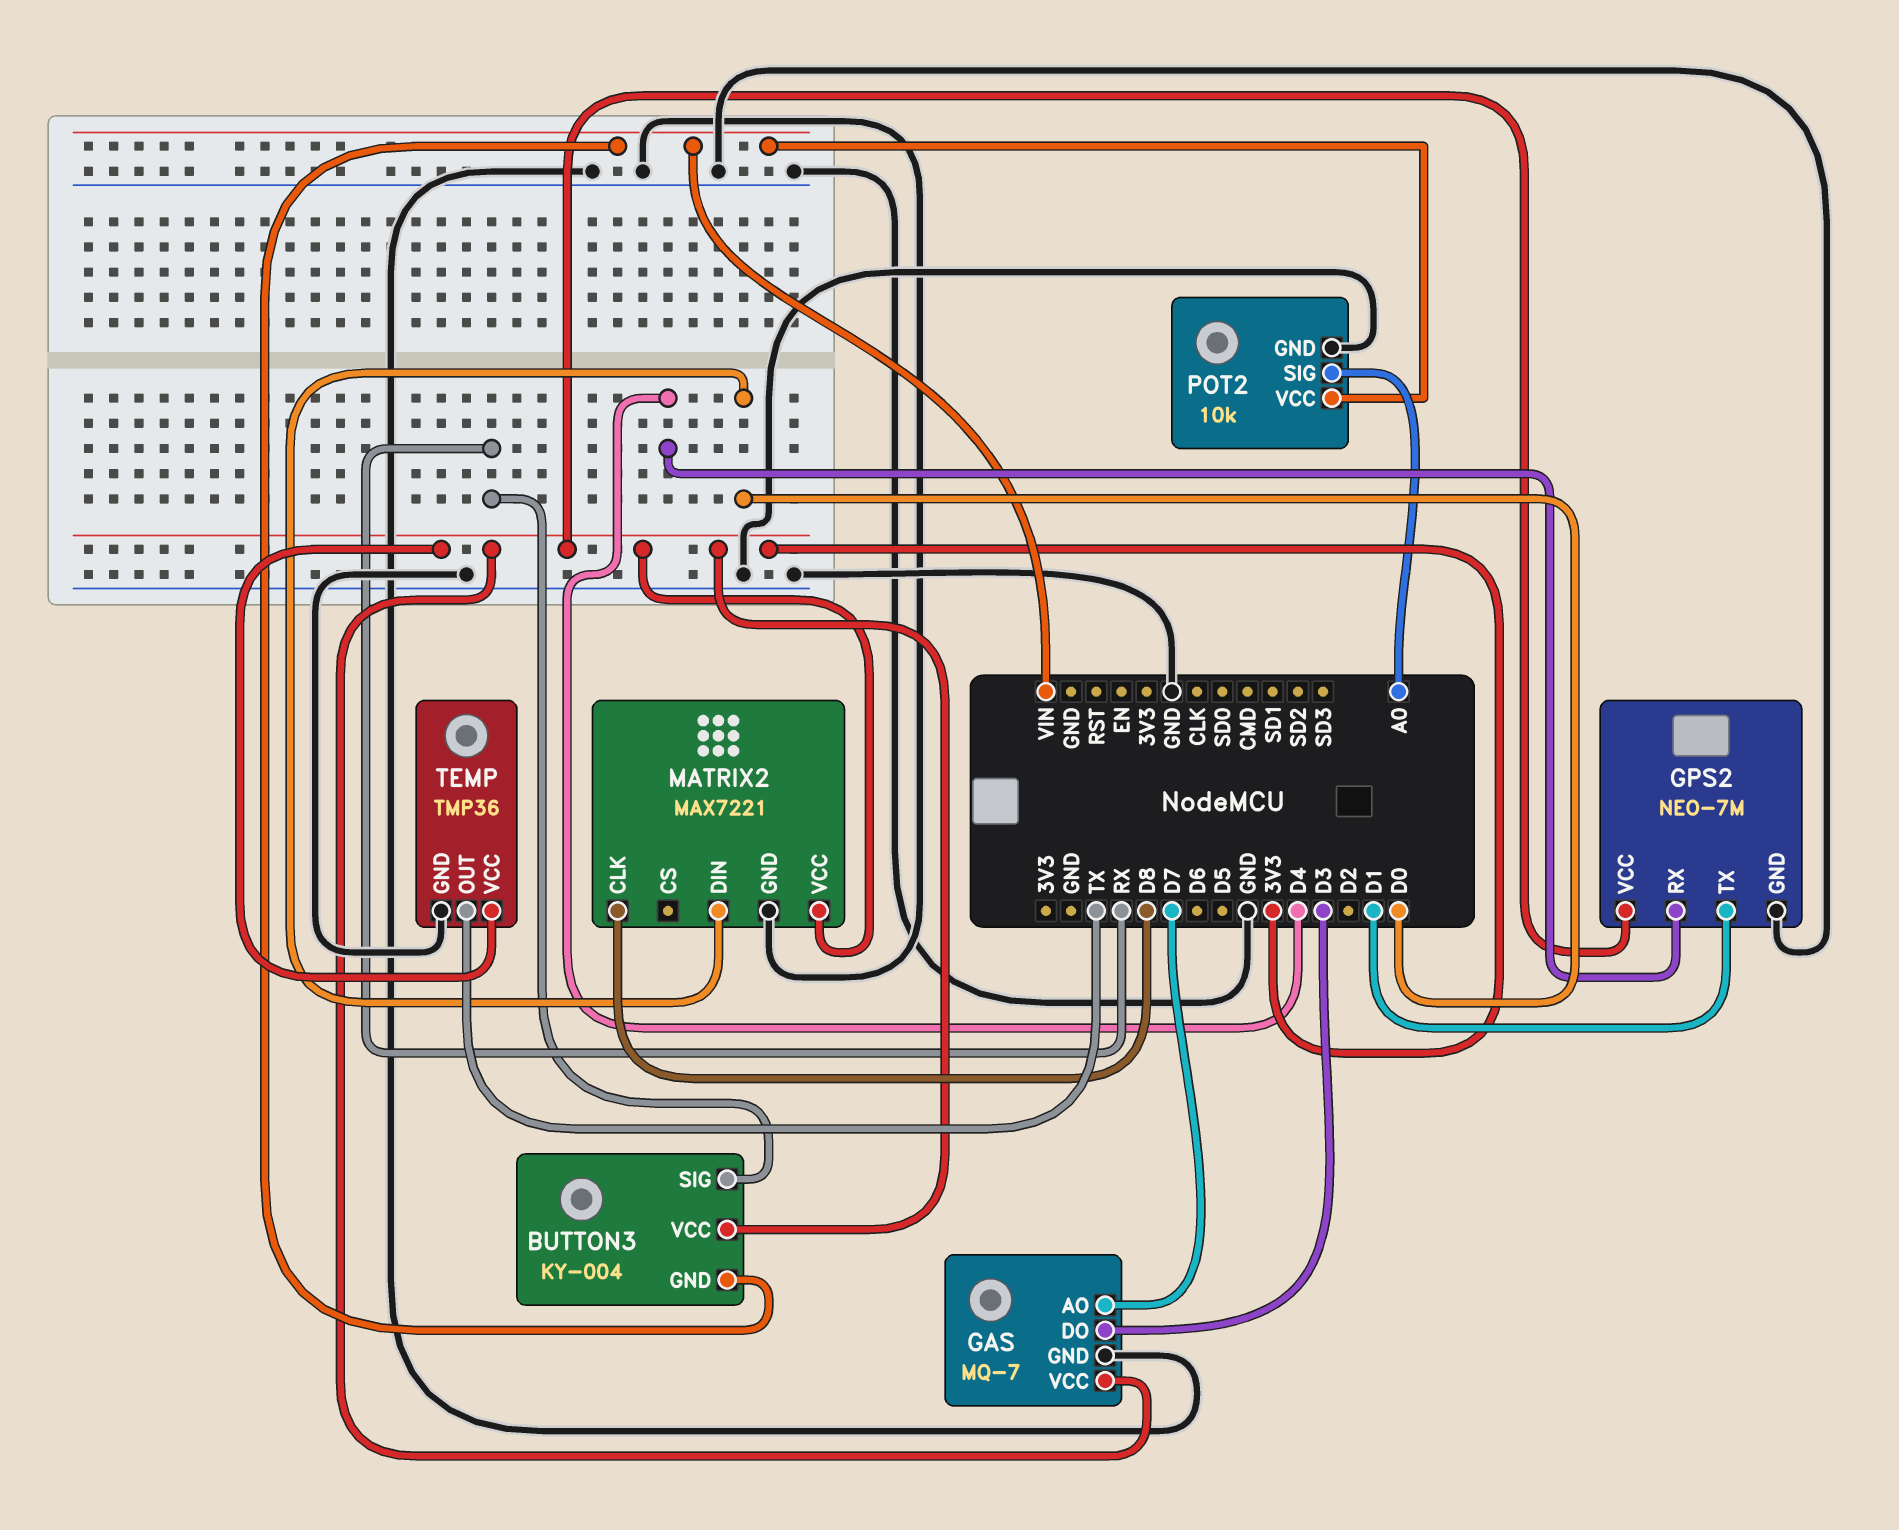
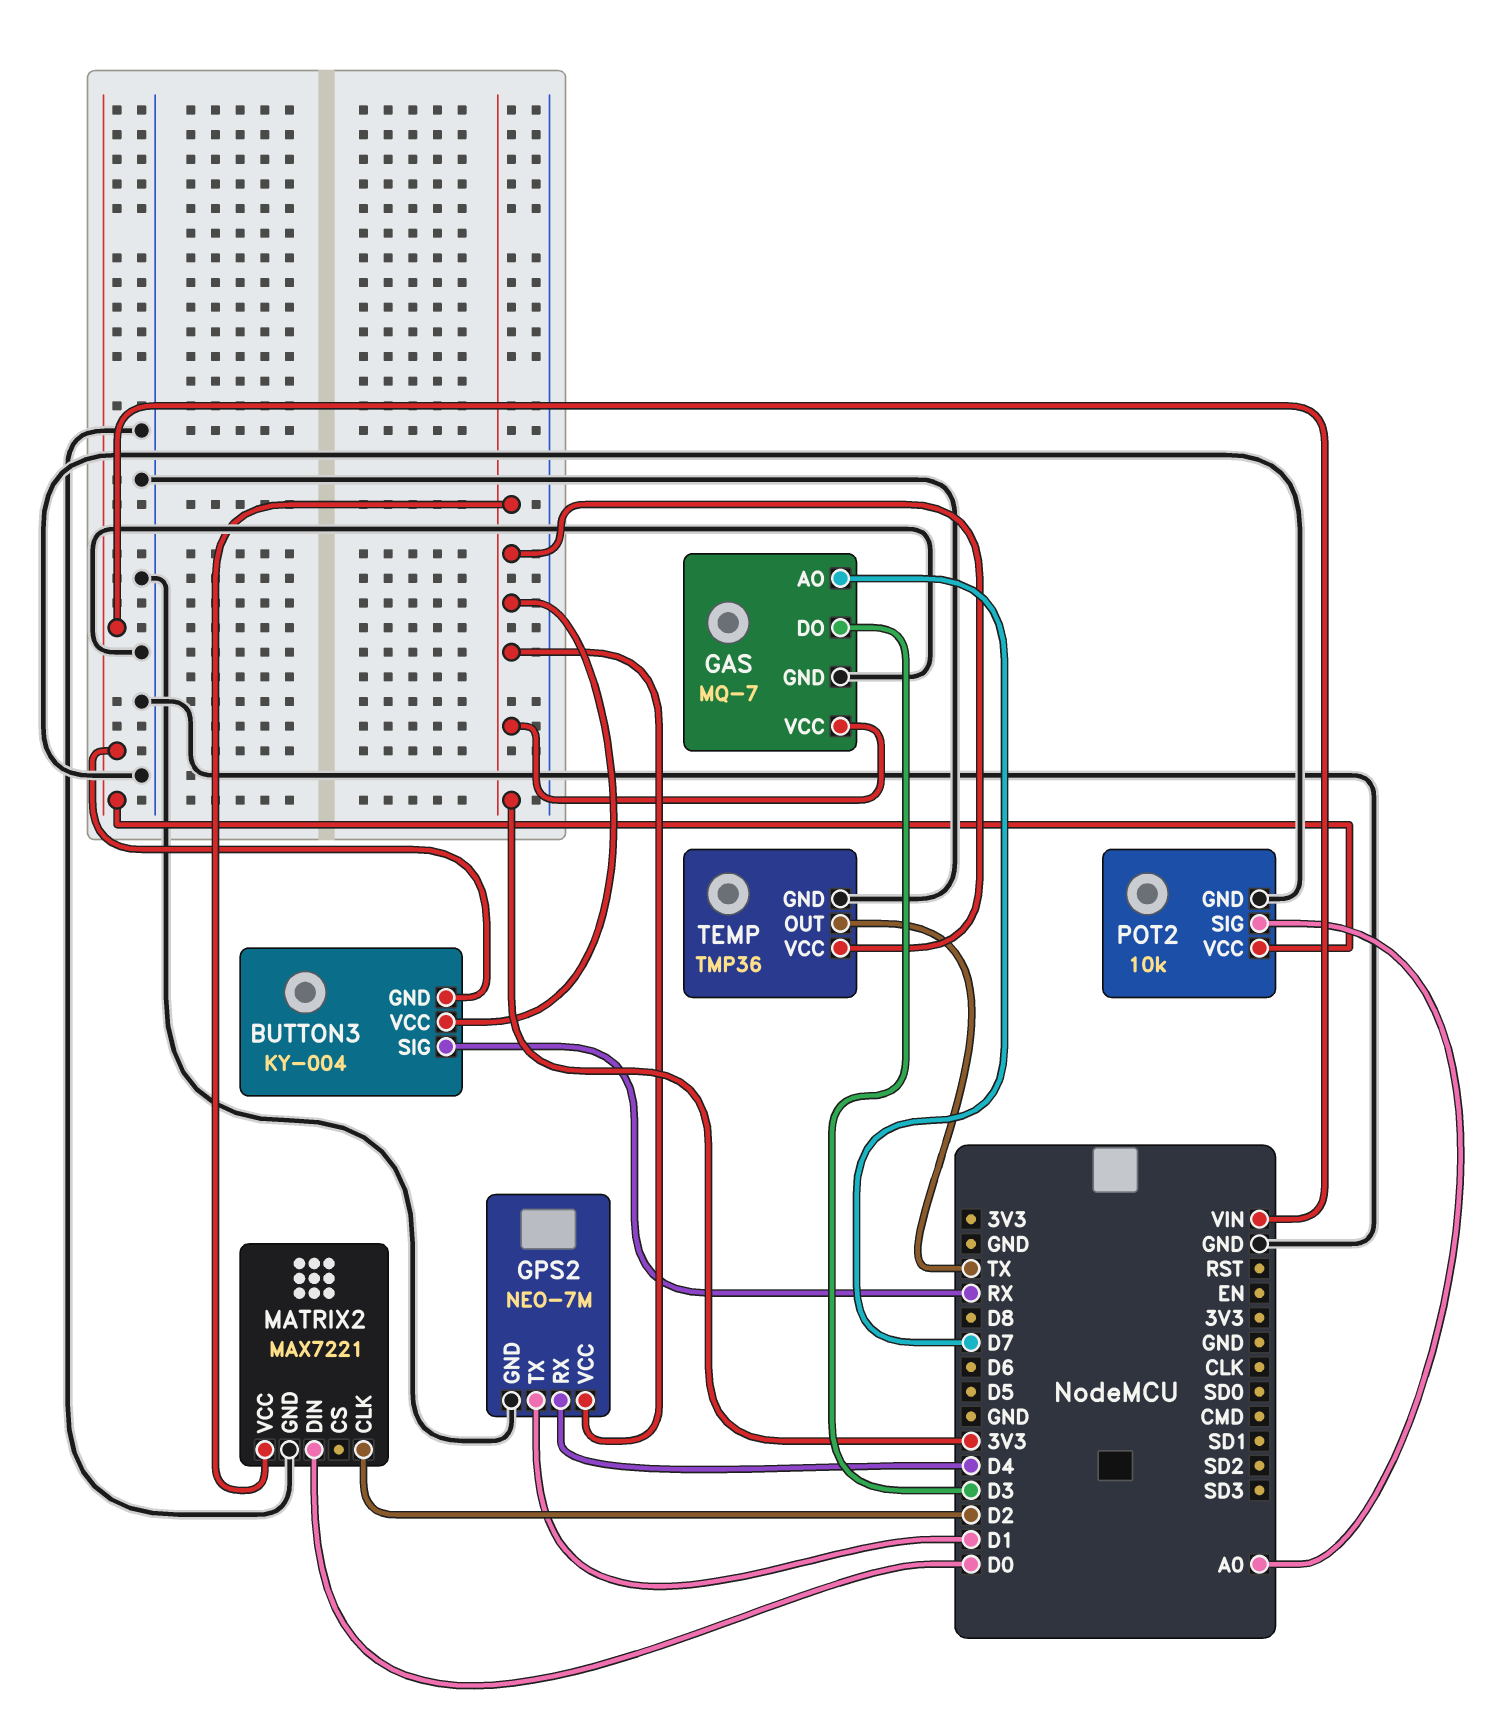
MATRIX2 pin CLK: D8 -> D2

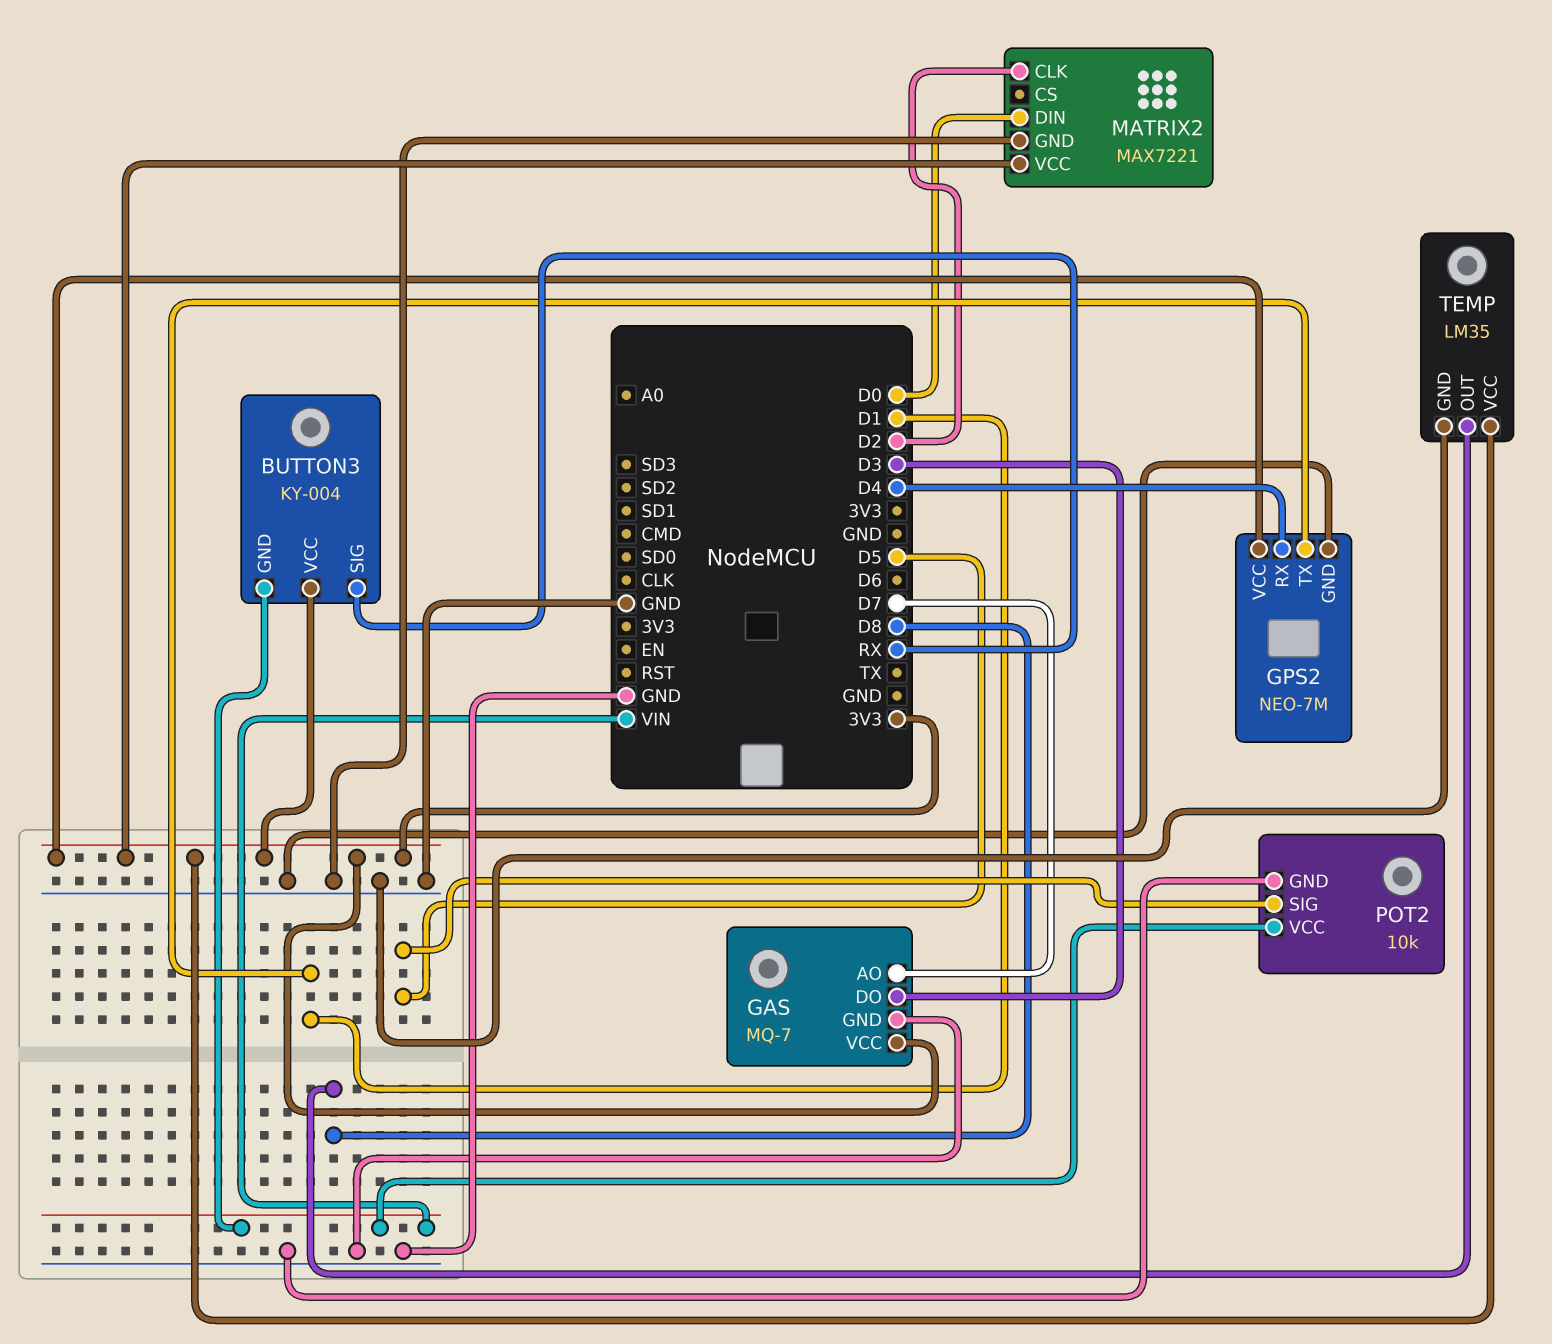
POT2 pin SIG: A0 -> D5
TEMP: TMP36 -> LM35
TEMP pin OUT: TX -> D8

